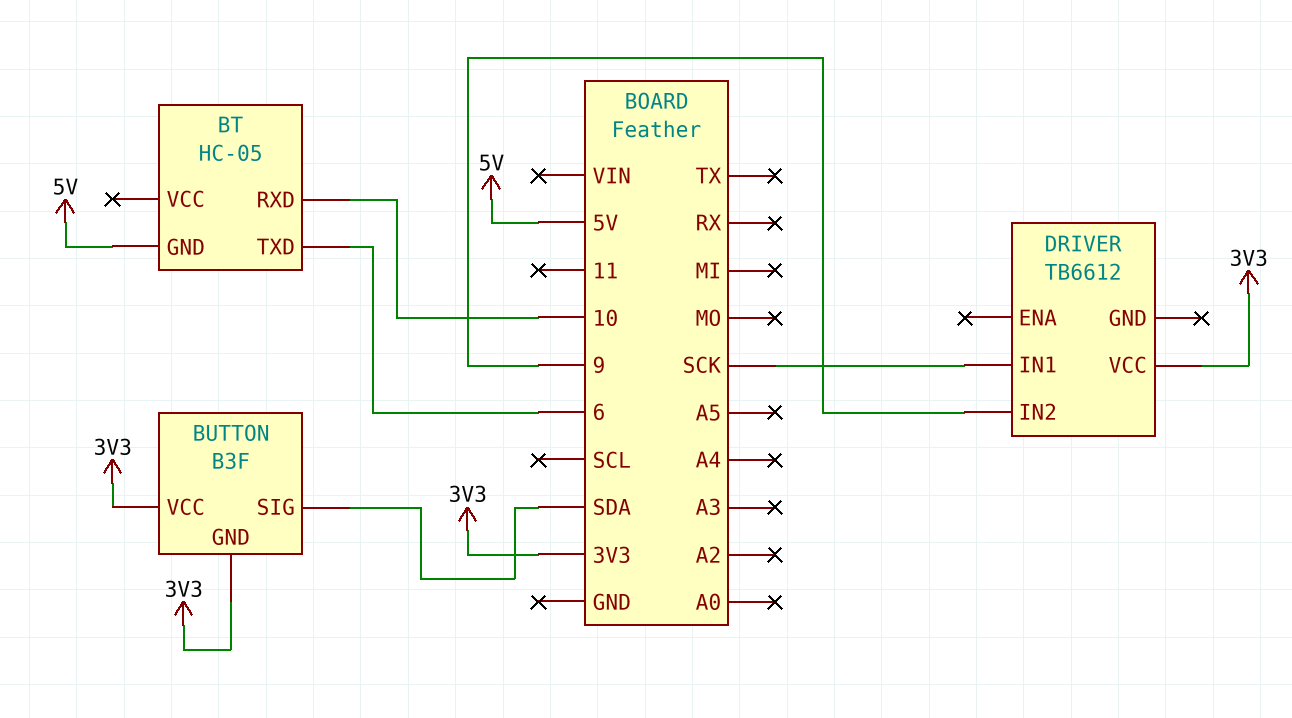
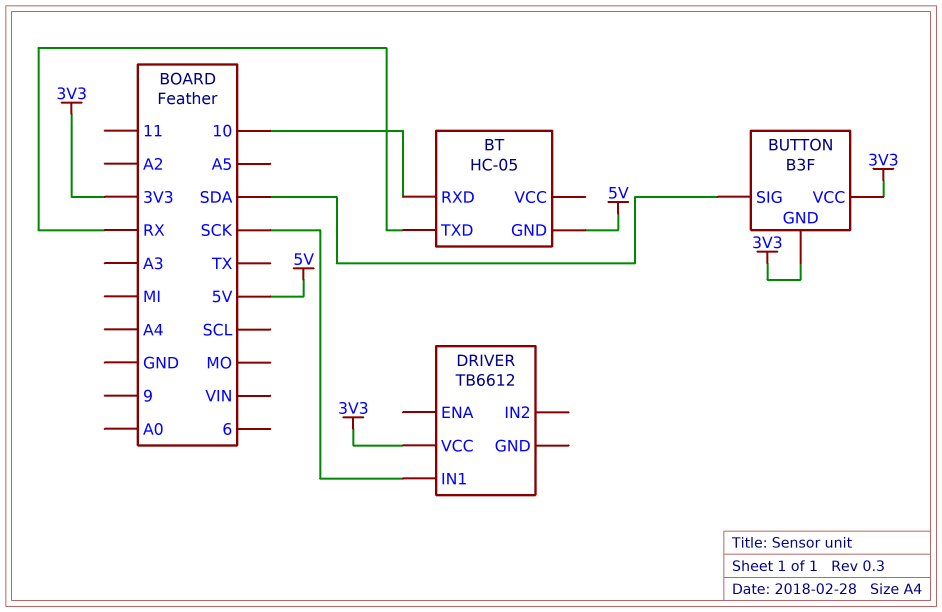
BT pin TXD: 6 -> RX
DRIVER pin IN2: 9 -> none

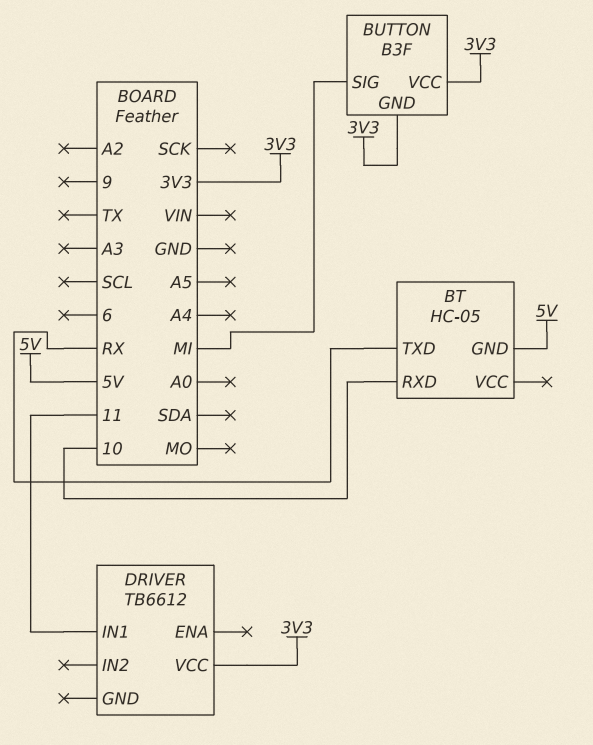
BUTTON pin SIG: SDA -> MI
DRIVER pin IN1: SCK -> 11

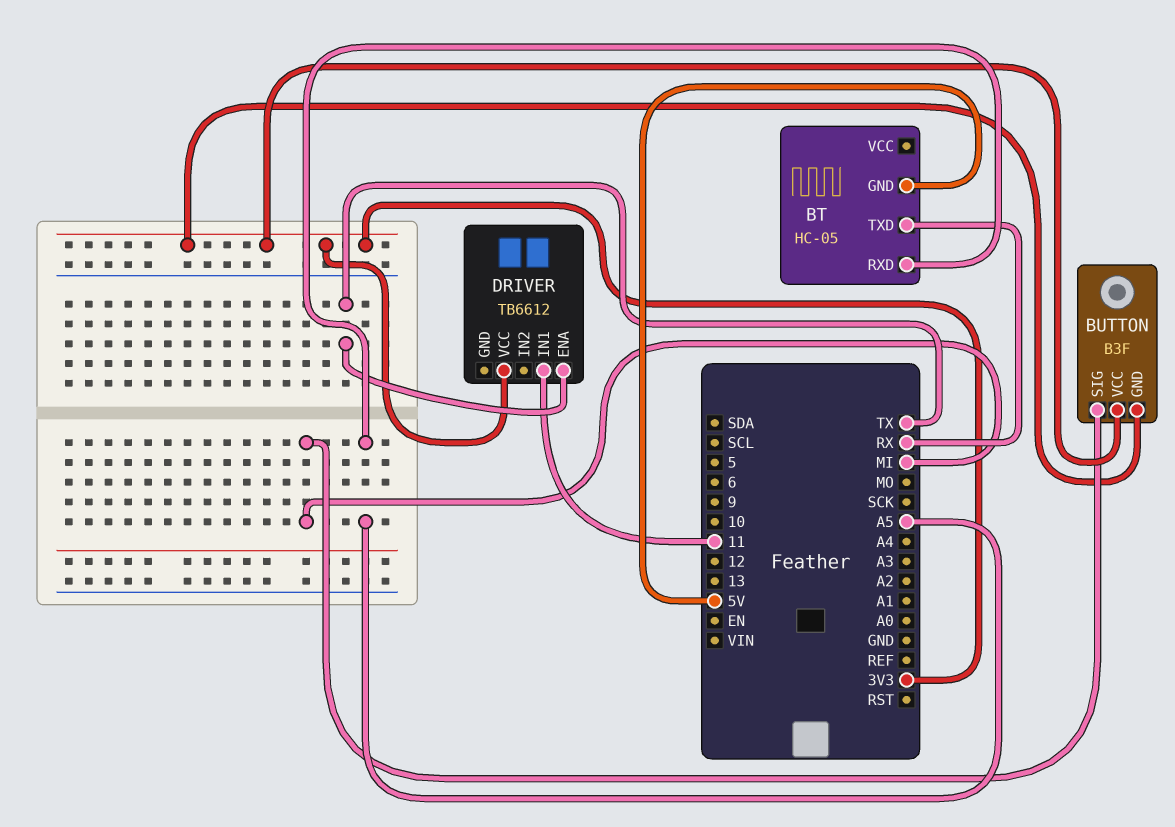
BT pin RXD: 10 -> A5
DRIVER pin ENA: none -> TX

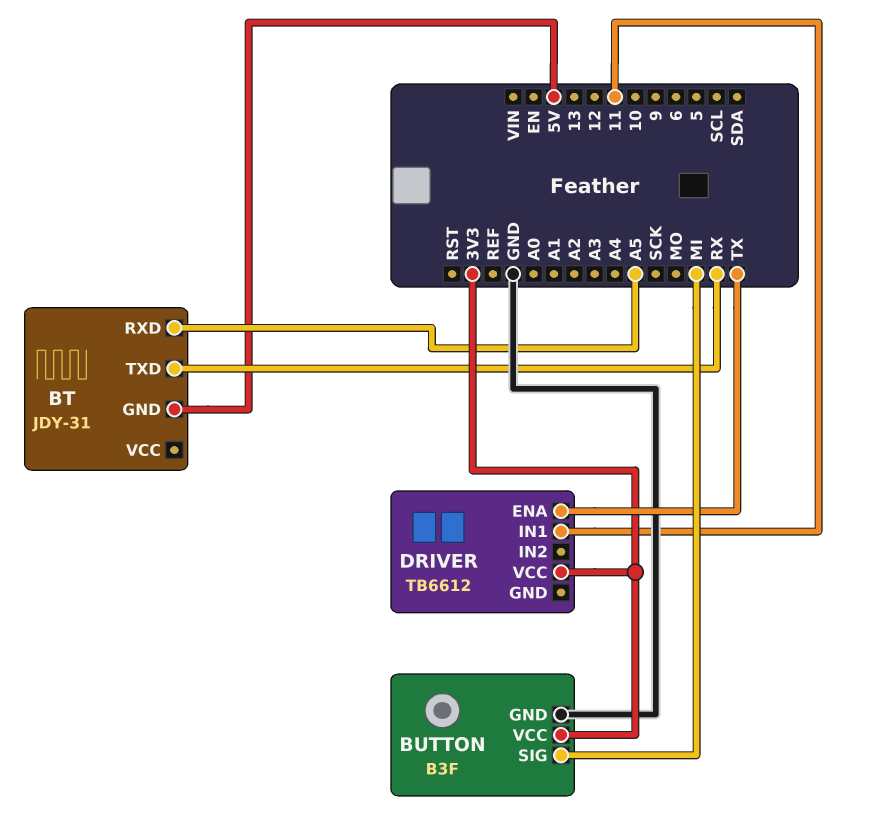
BT: HC-05 -> JDY-31
BUTTON pin GND: 3V3 -> GND

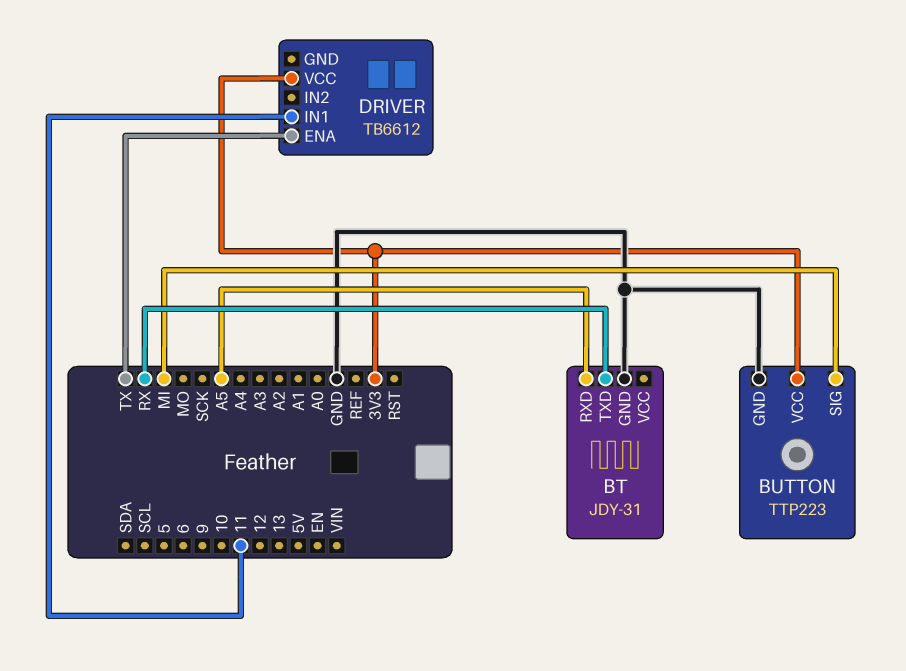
BT pin GND: 5V -> GND
BUTTON: B3F -> TTP223

